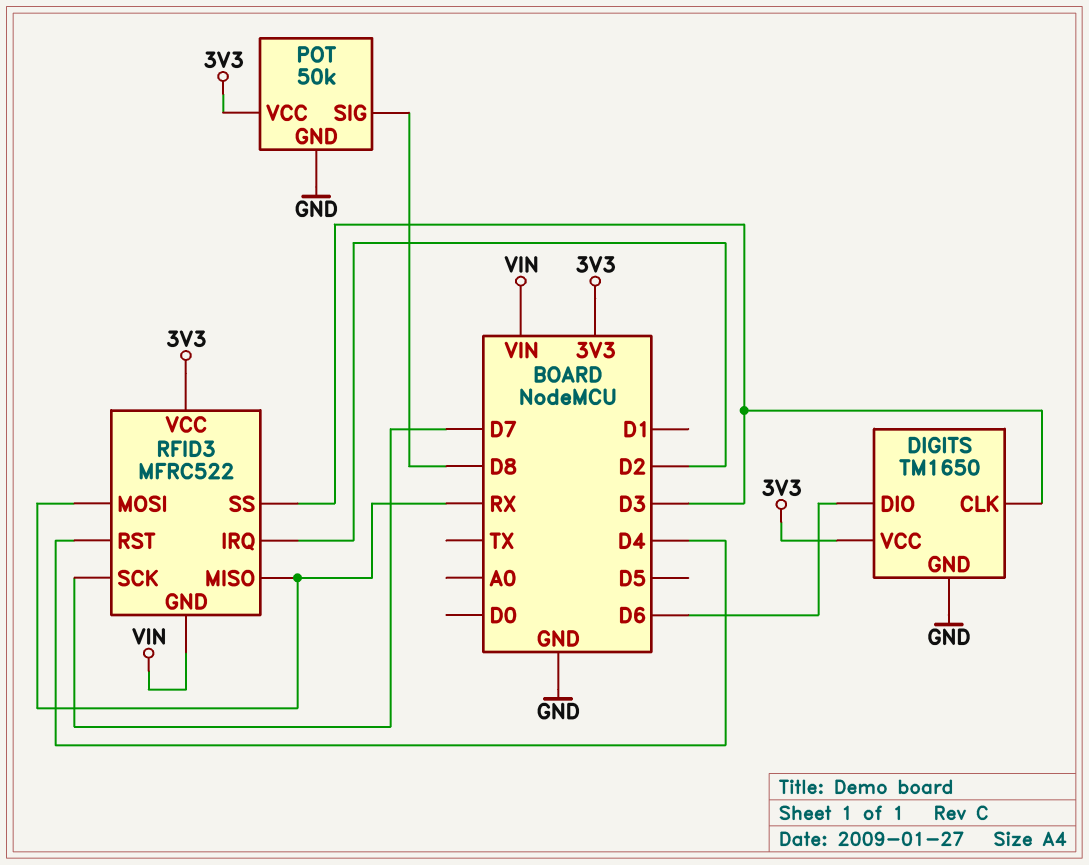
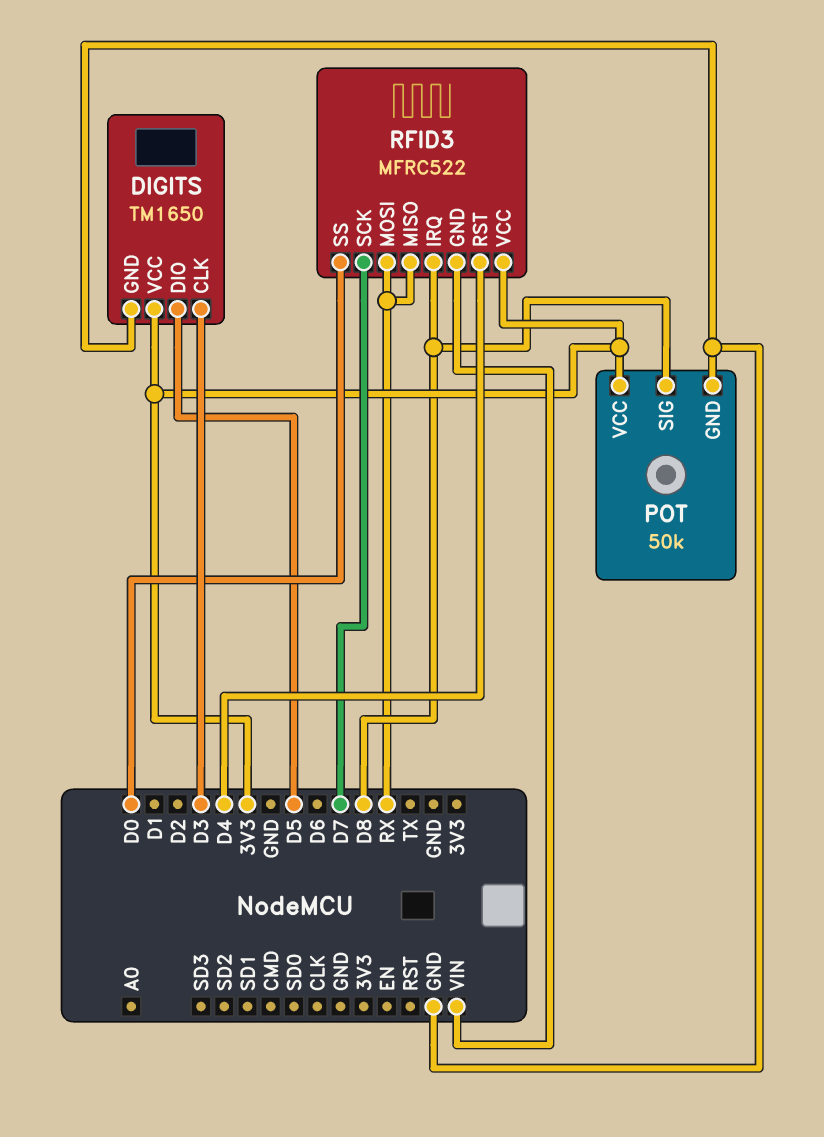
DIGITS pin DIO: D6 -> D5
RFID3 pin IRQ: D2 -> D8
RFID3 pin SS: D3 -> D0

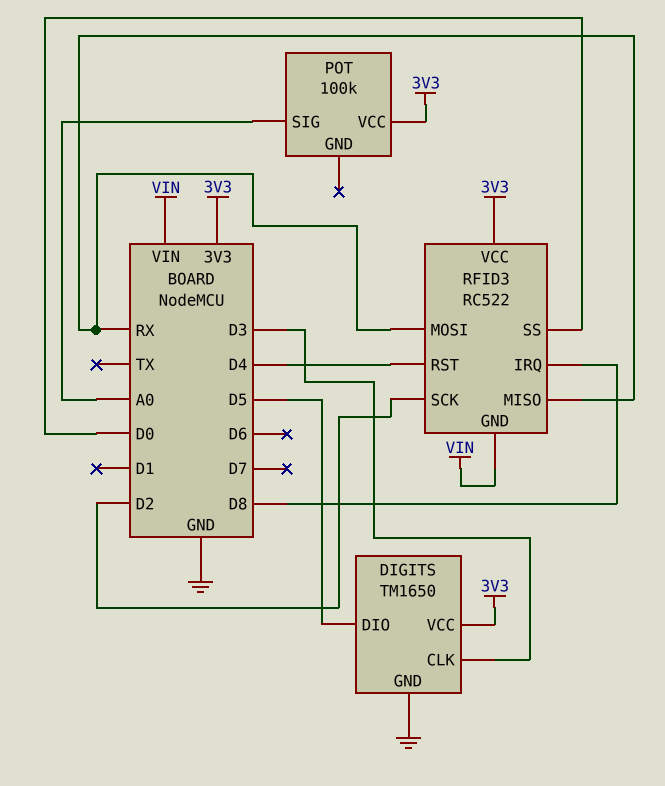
POT: 50k -> 100k
POT pin GND: GND -> none
POT pin SIG: D8 -> A0
RFID3: MFRC522 -> RC522
RFID3 pin SCK: D7 -> D2

